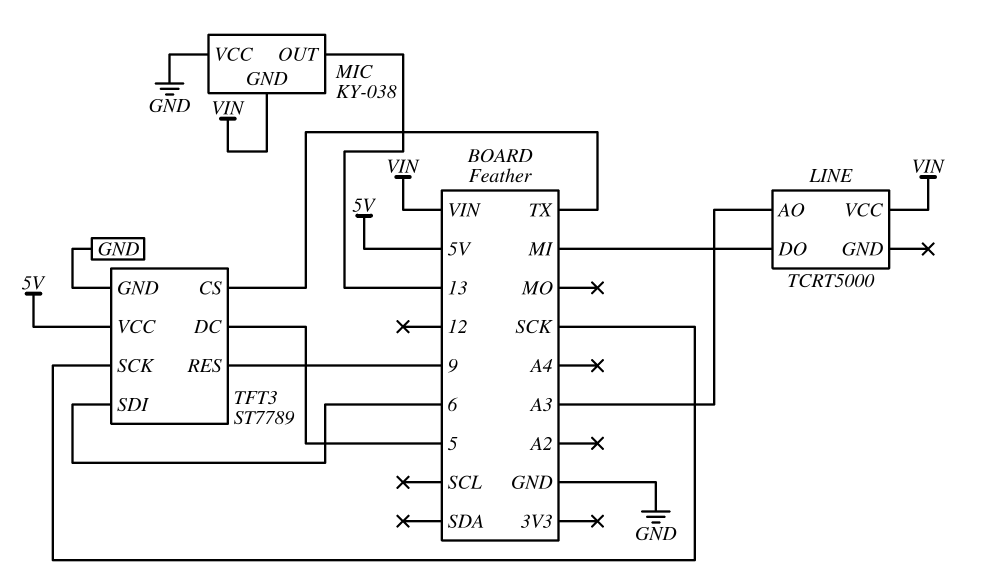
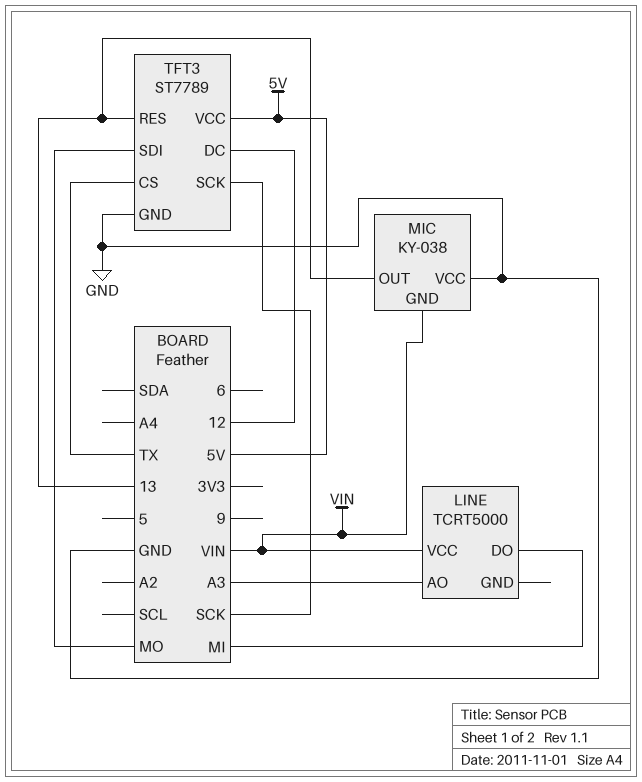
TFT3 pin DC: 5 -> 12
TFT3 pin RES: 9 -> 13
TFT3 pin SDI: 6 -> MO

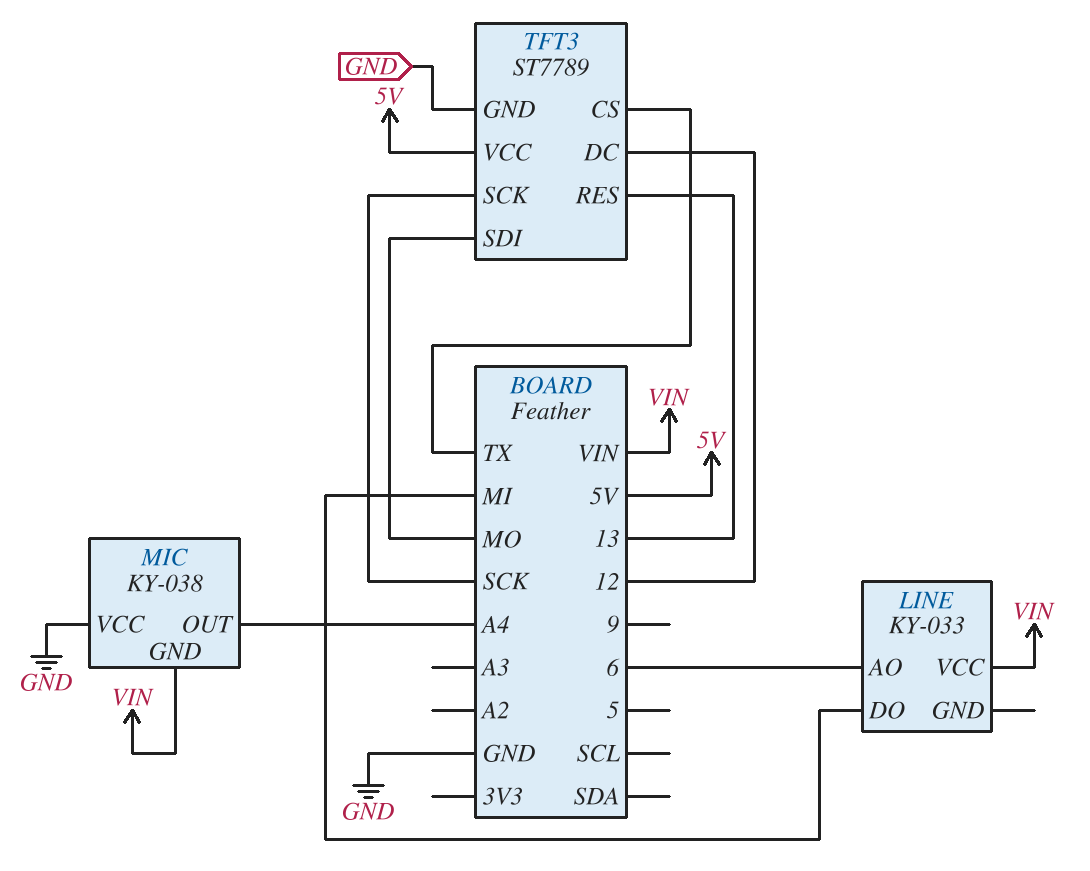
LINE: TCRT5000 -> KY-033
LINE pin AO: A3 -> 6
MIC pin OUT: 13 -> A4

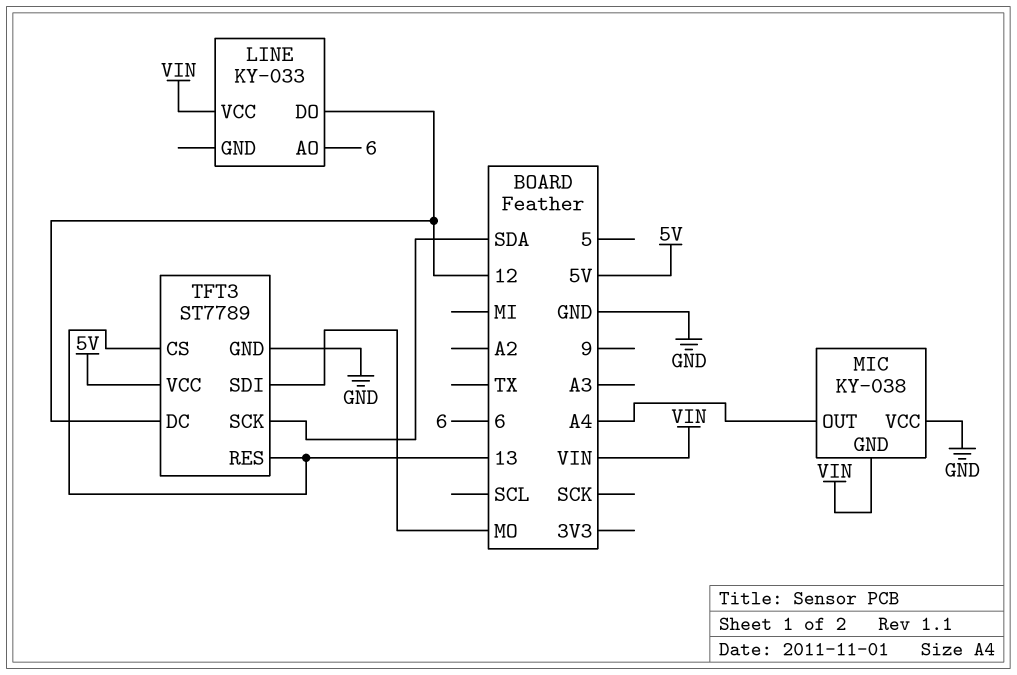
LINE pin DO: MI -> 12
TFT3 pin CS: TX -> 13
TFT3 pin SCK: SCK -> SDA

